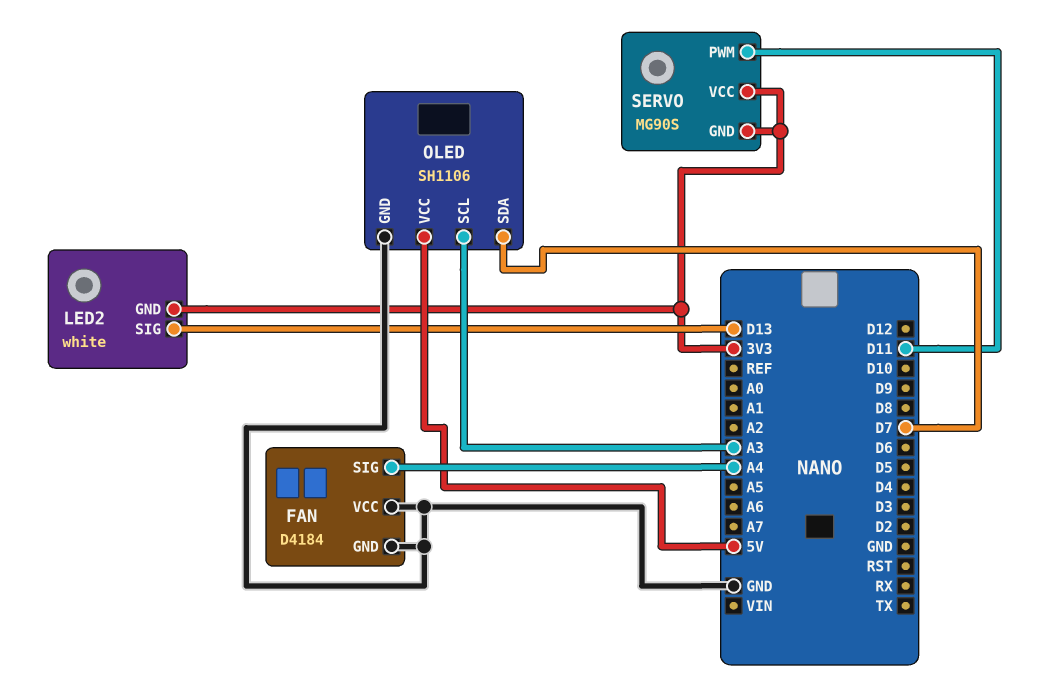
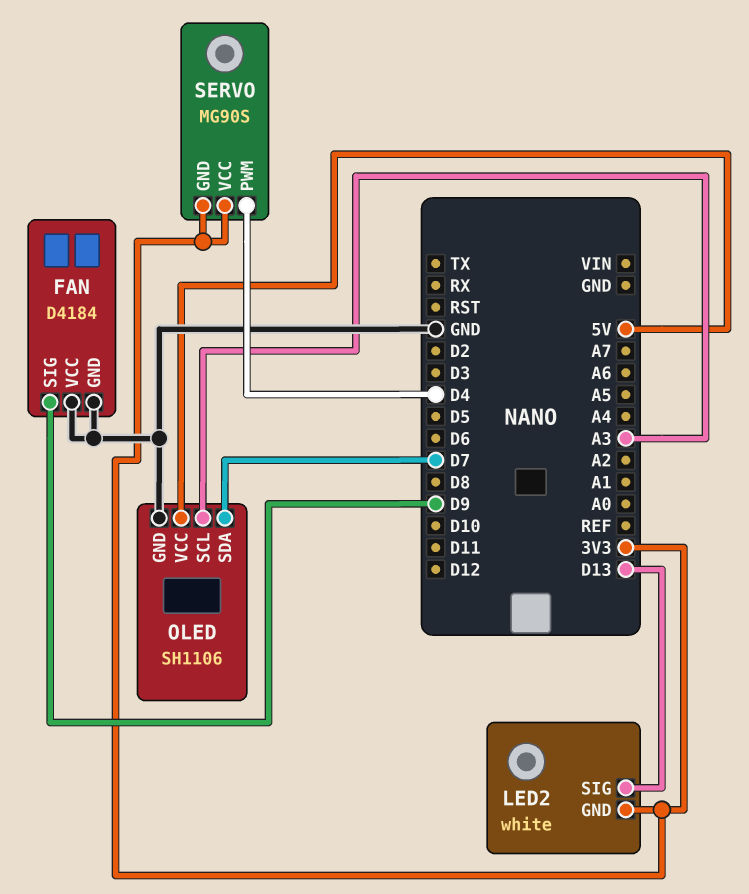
FAN pin SIG: A4 -> D9
SERVO pin PWM: D11 -> D4

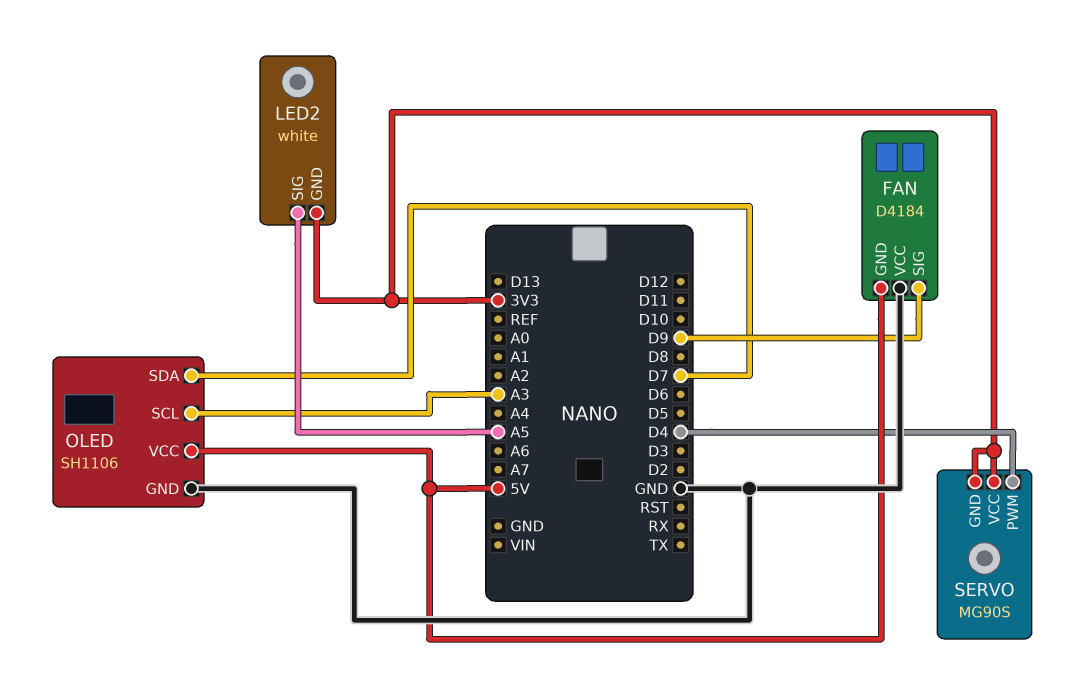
FAN pin GND: GND -> 5V
LED2 pin SIG: D13 -> A5

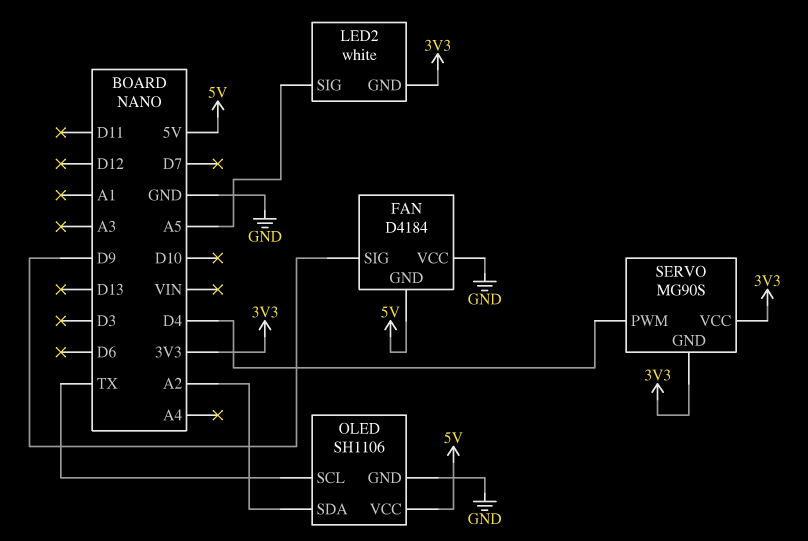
OLED pin SCL: A3 -> TX
OLED pin SDA: D7 -> A2

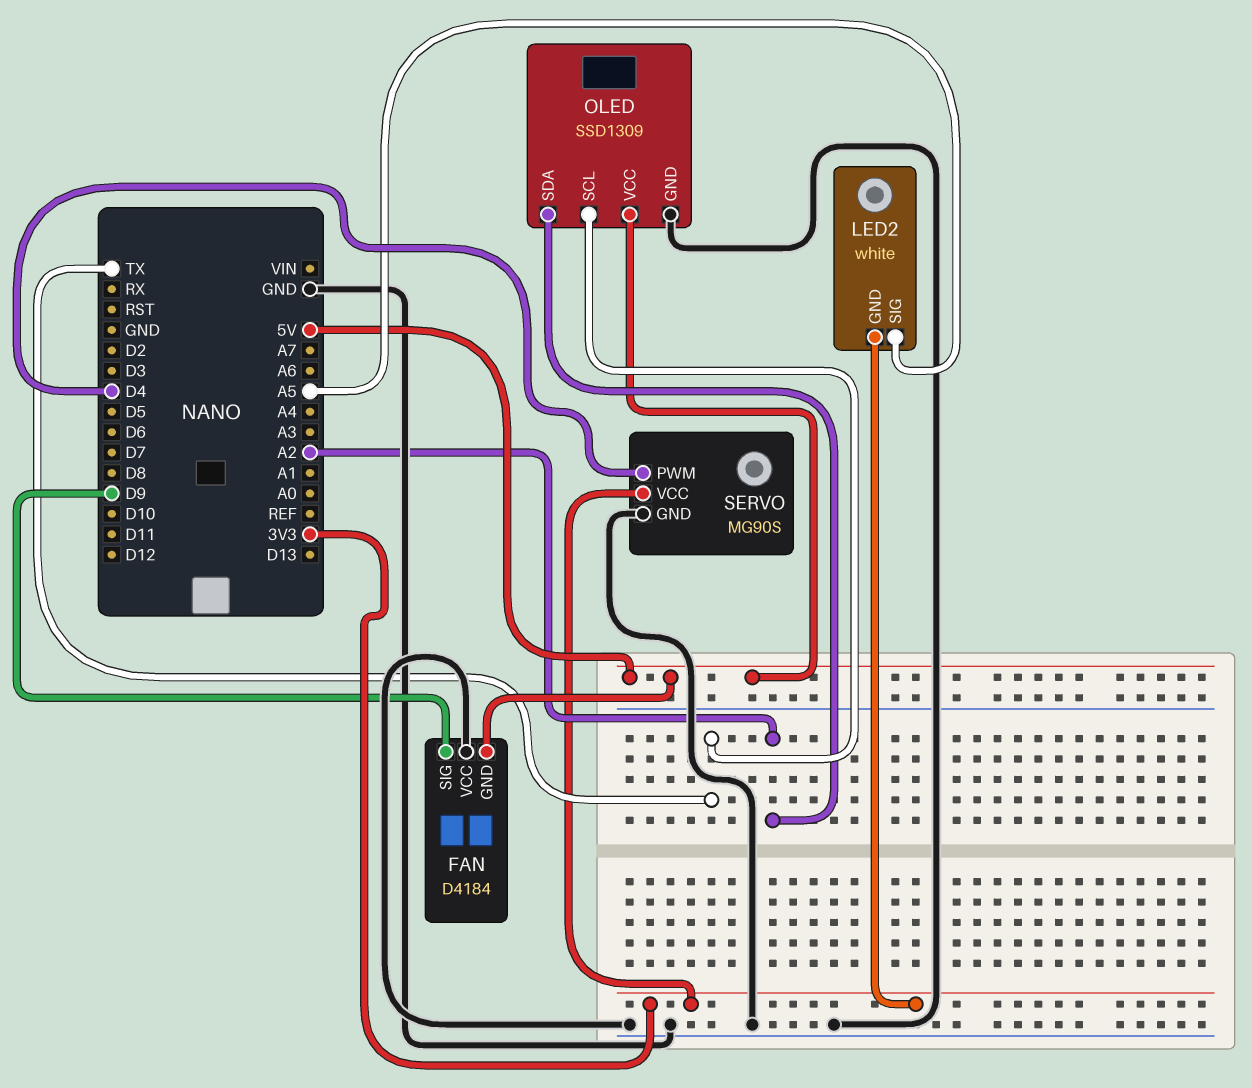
OLED: SH1106 -> SSD1309
SERVO pin GND: 3V3 -> GND

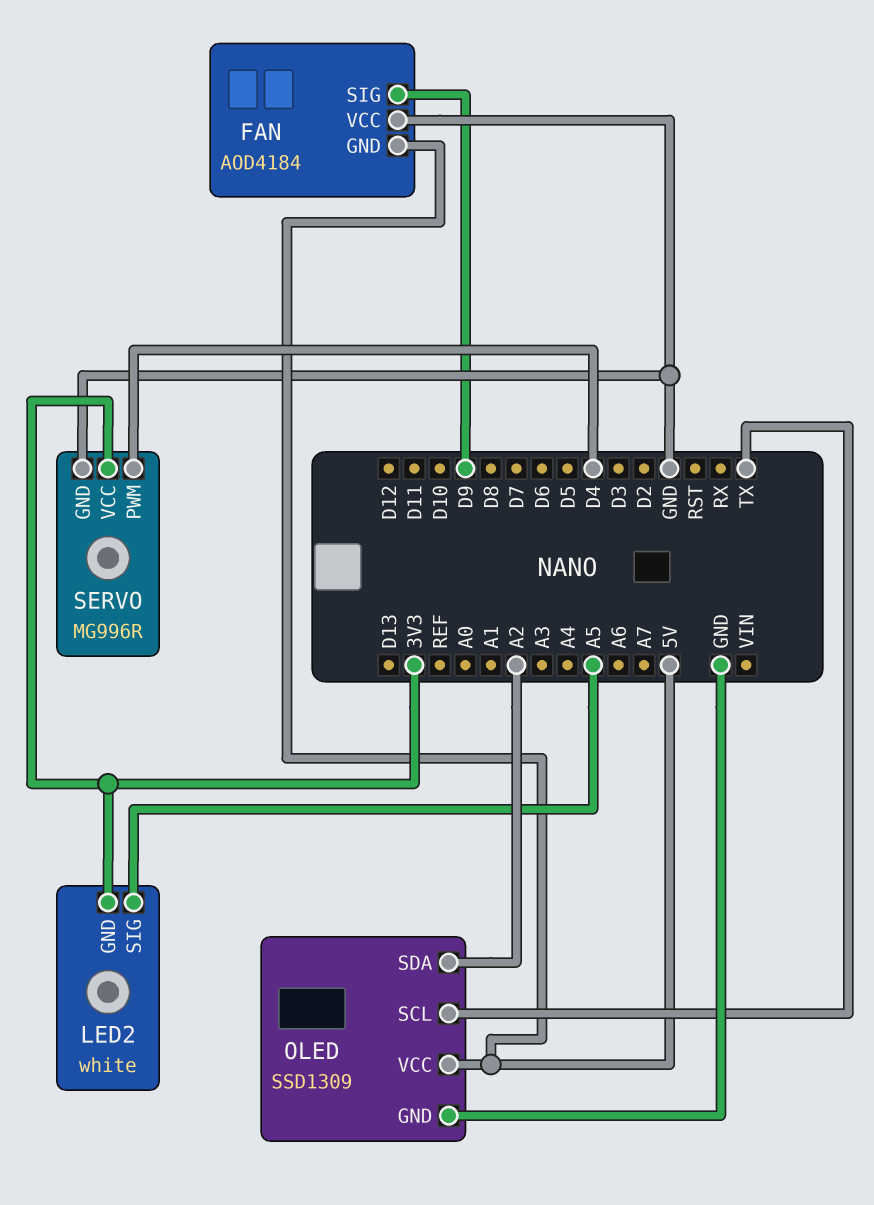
FAN: D4184 -> AOD4184
SERVO: MG90S -> MG996R

